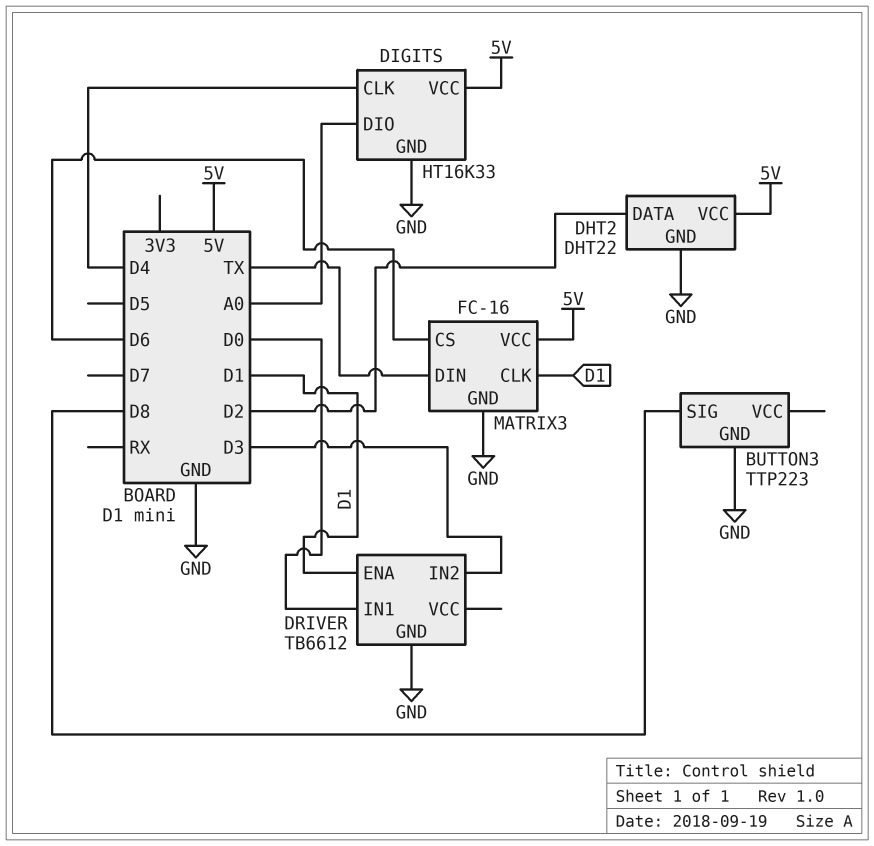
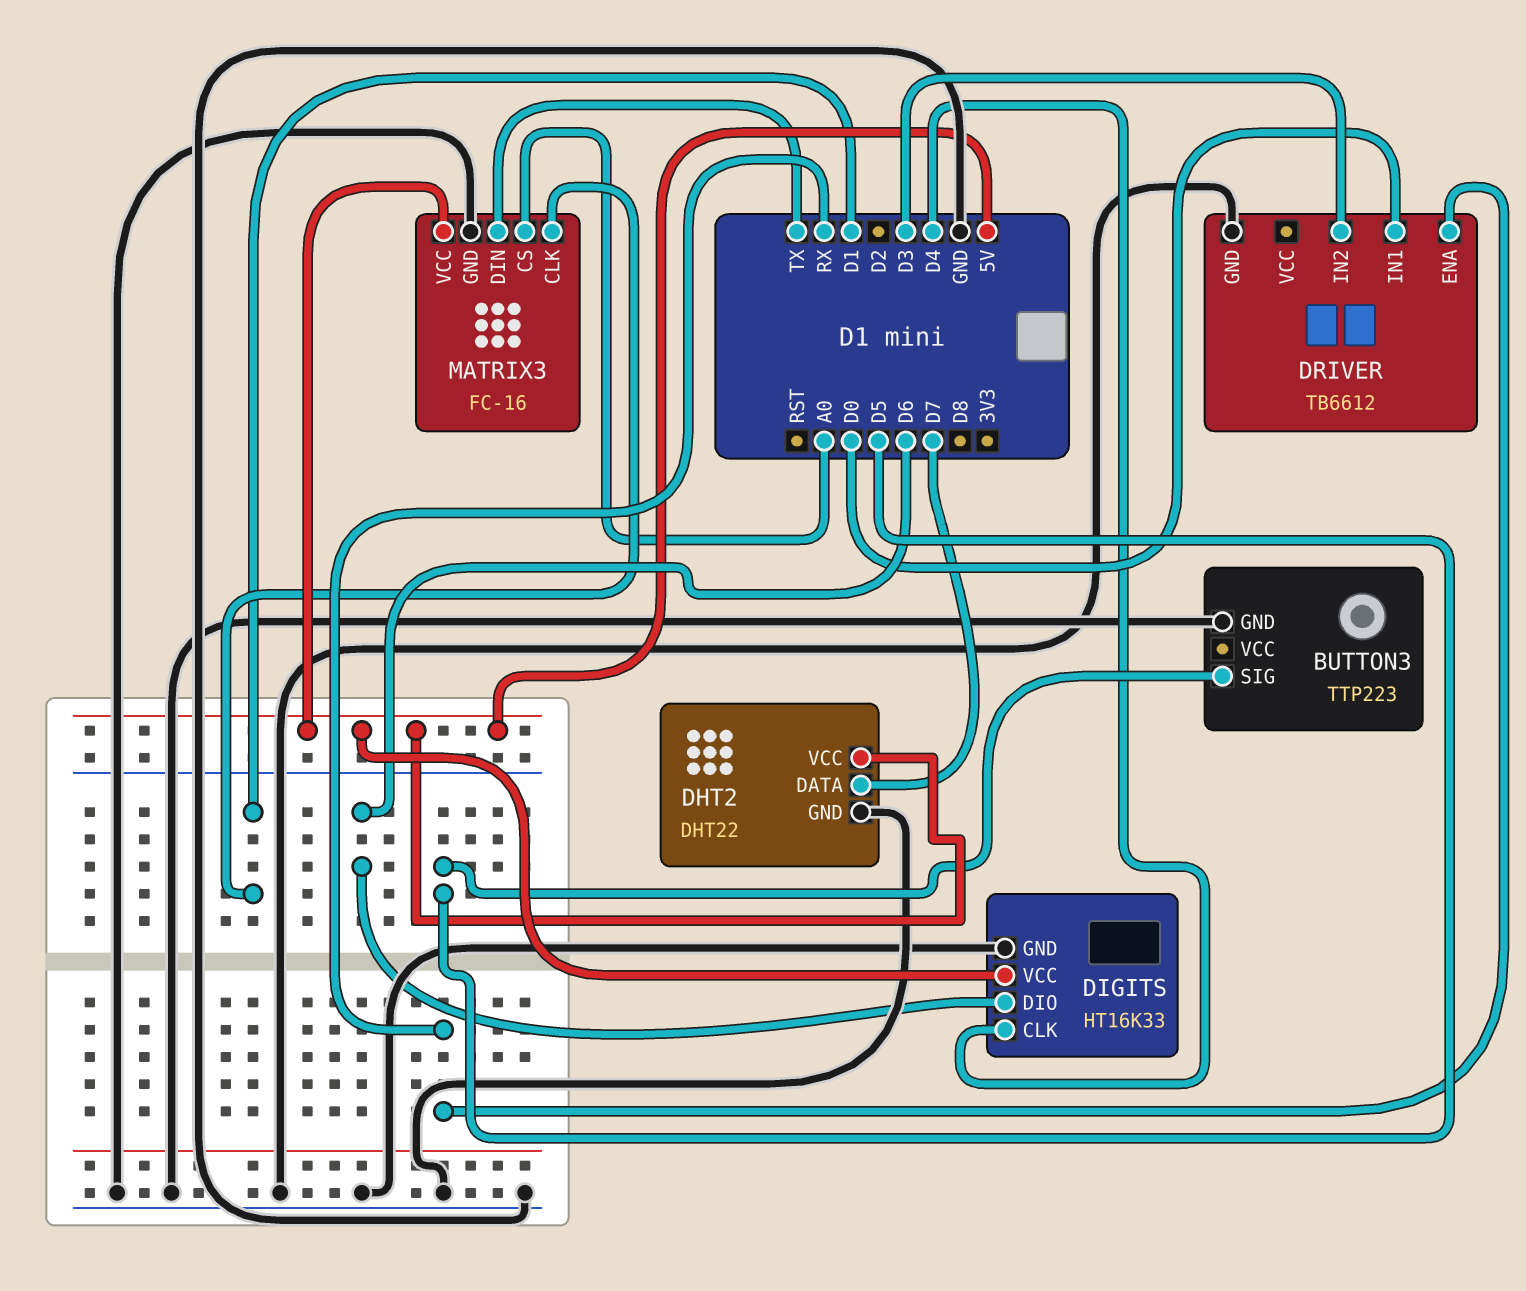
BUTTON3 pin SIG: D8 -> D5
DHT2 pin DATA: D2 -> D7
DIGITS pin DIO: A0 -> D6
DRIVER pin ENA: D1 -> RX
MATRIX3 pin CS: D6 -> A0

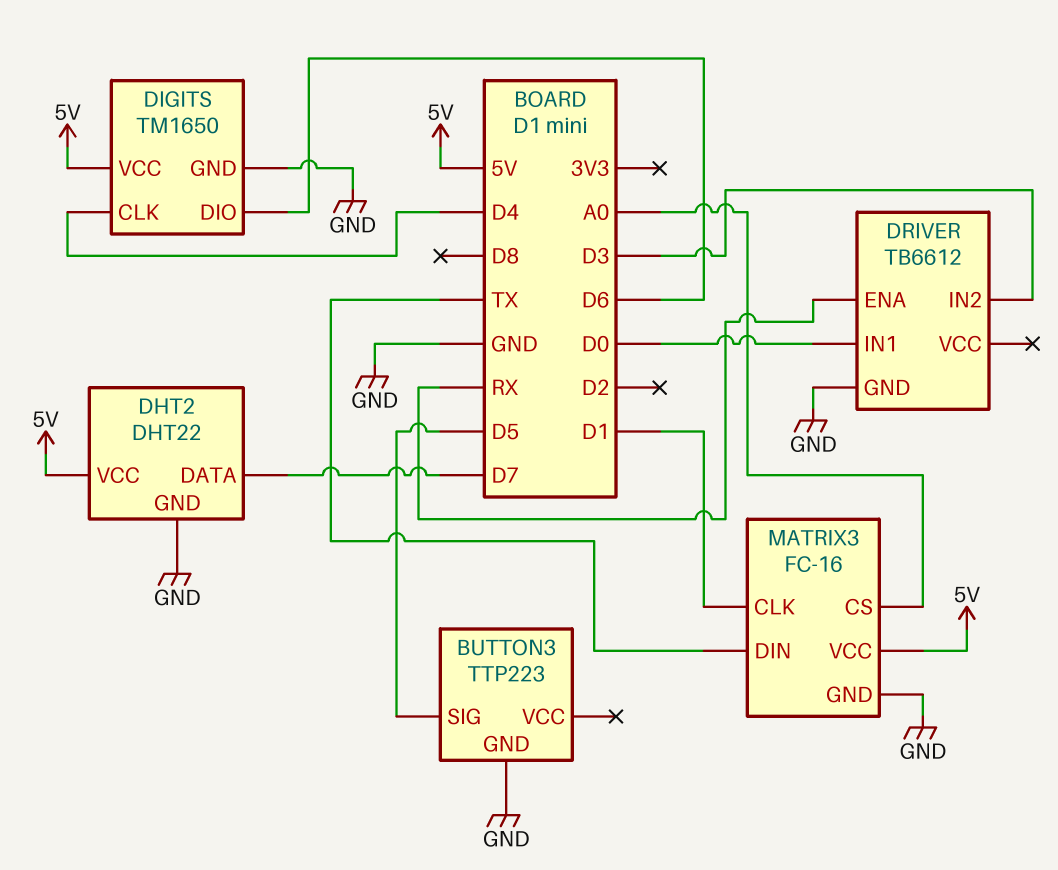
DIGITS: HT16K33 -> TM1650

